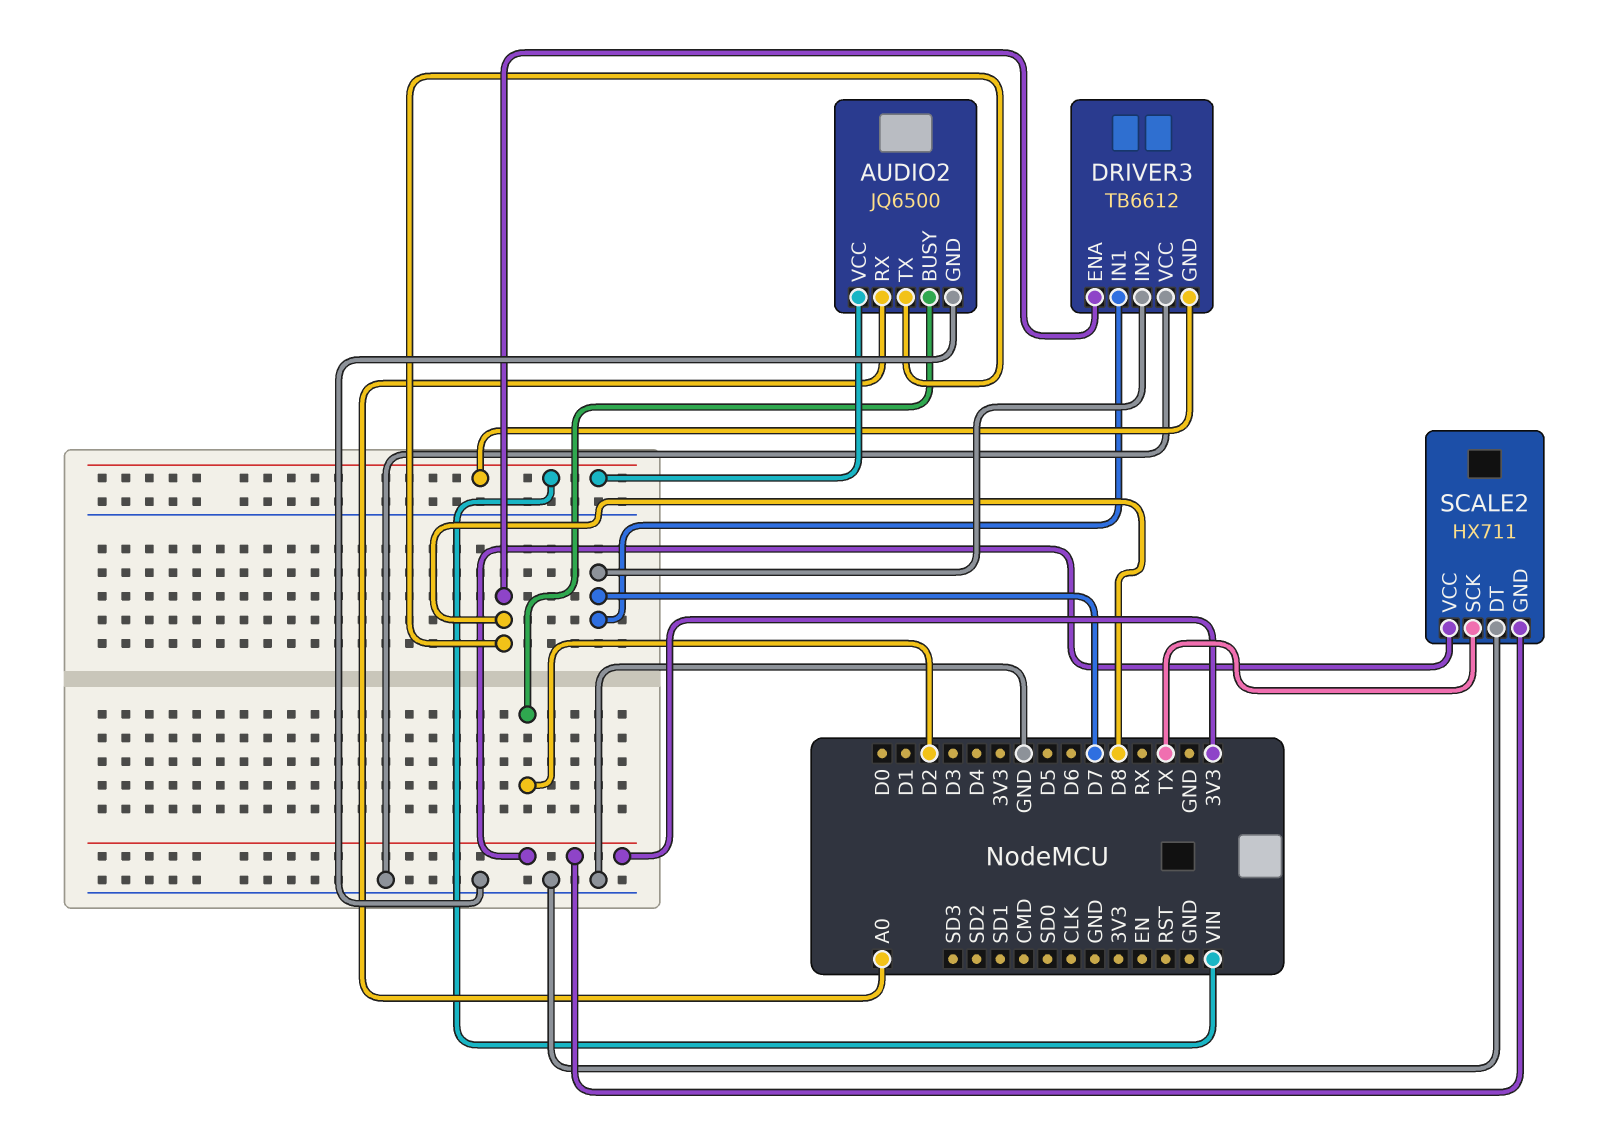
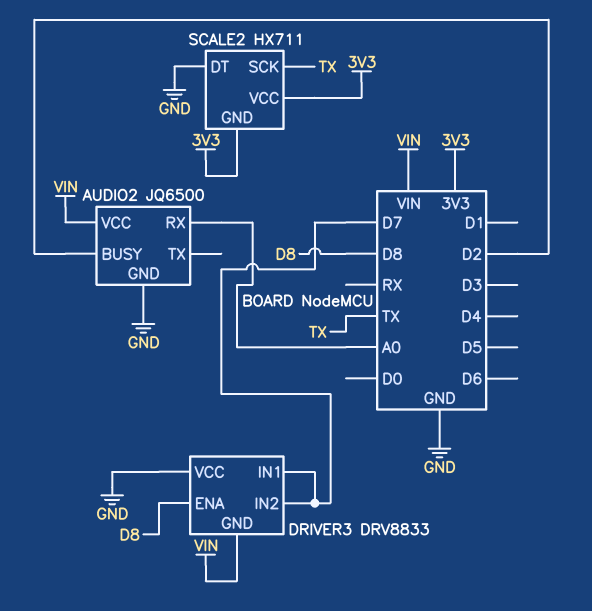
AUDIO2 pin TX: D8 -> none
DRIVER3: TB6612 -> DRV8833

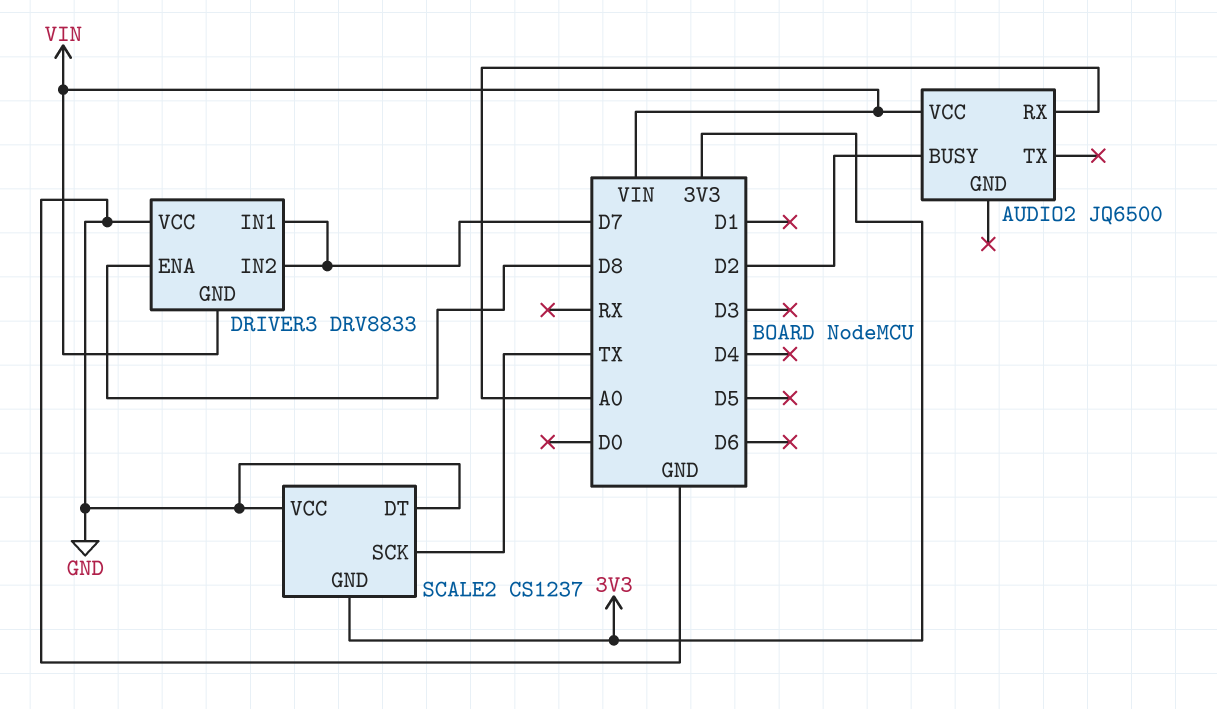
AUDIO2 pin GND: GND -> none
SCALE2: HX711 -> CS1237
SCALE2 pin VCC: 3V3 -> GND

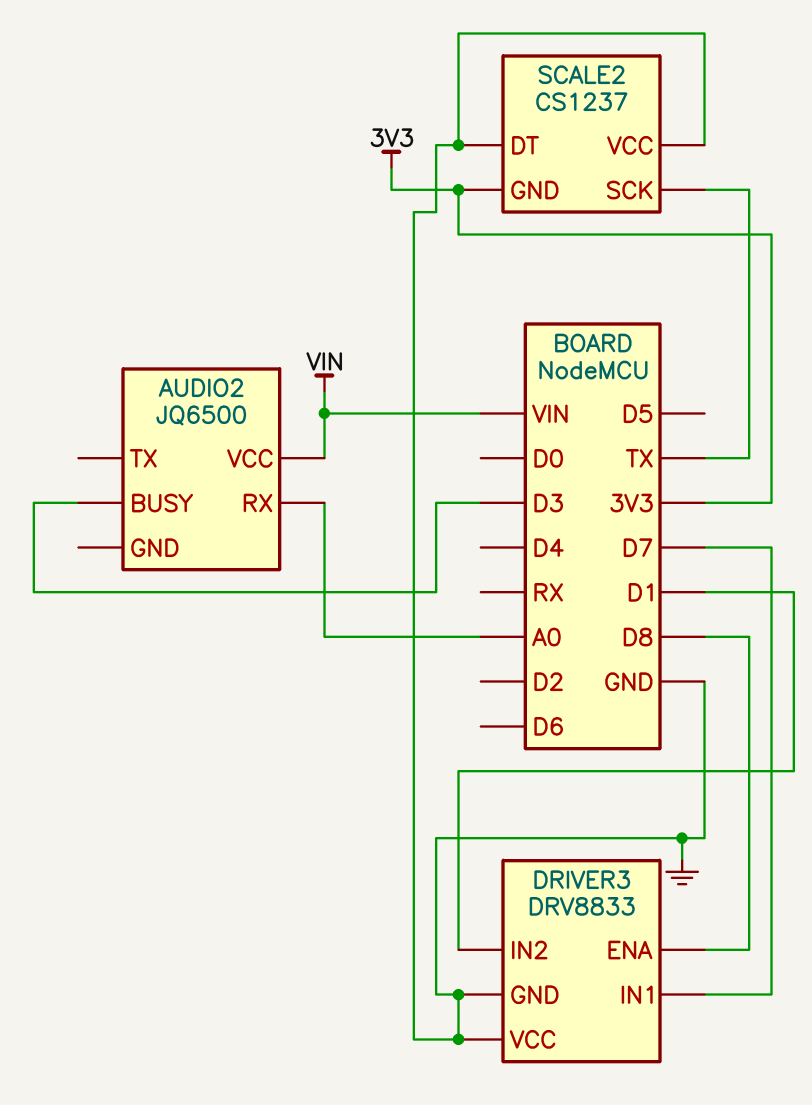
AUDIO2 pin BUSY: D2 -> D3
DRIVER3 pin GND: VIN -> GND
DRIVER3 pin IN2: D7 -> D1

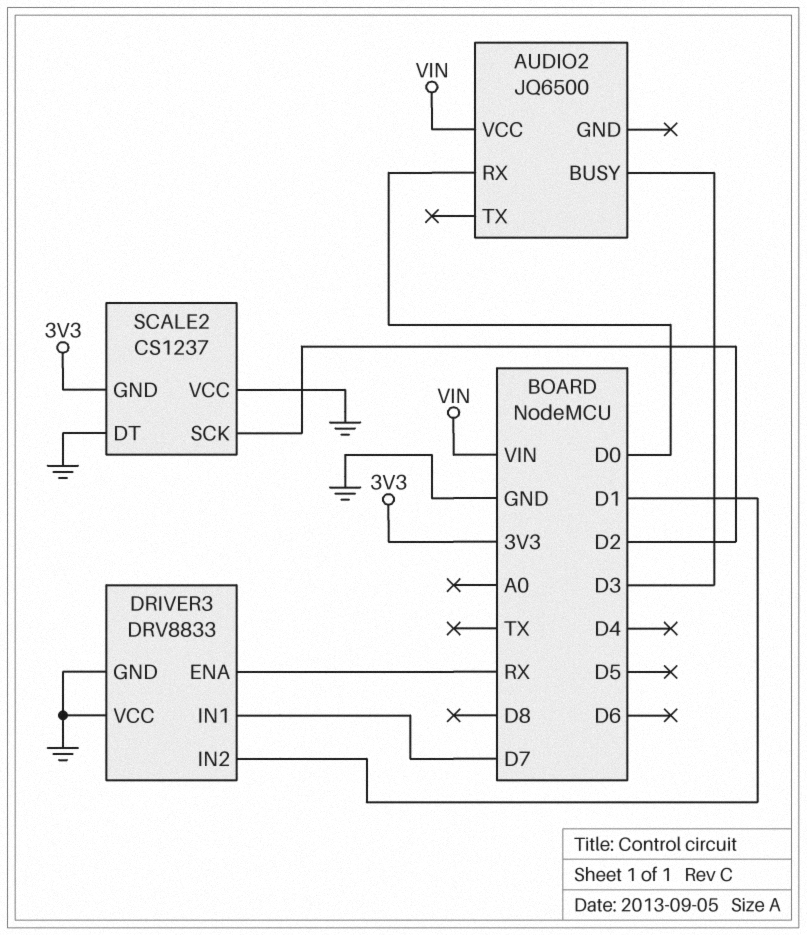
AUDIO2 pin RX: A0 -> D0
DRIVER3 pin ENA: D8 -> RX
SCALE2 pin SCK: TX -> D2

